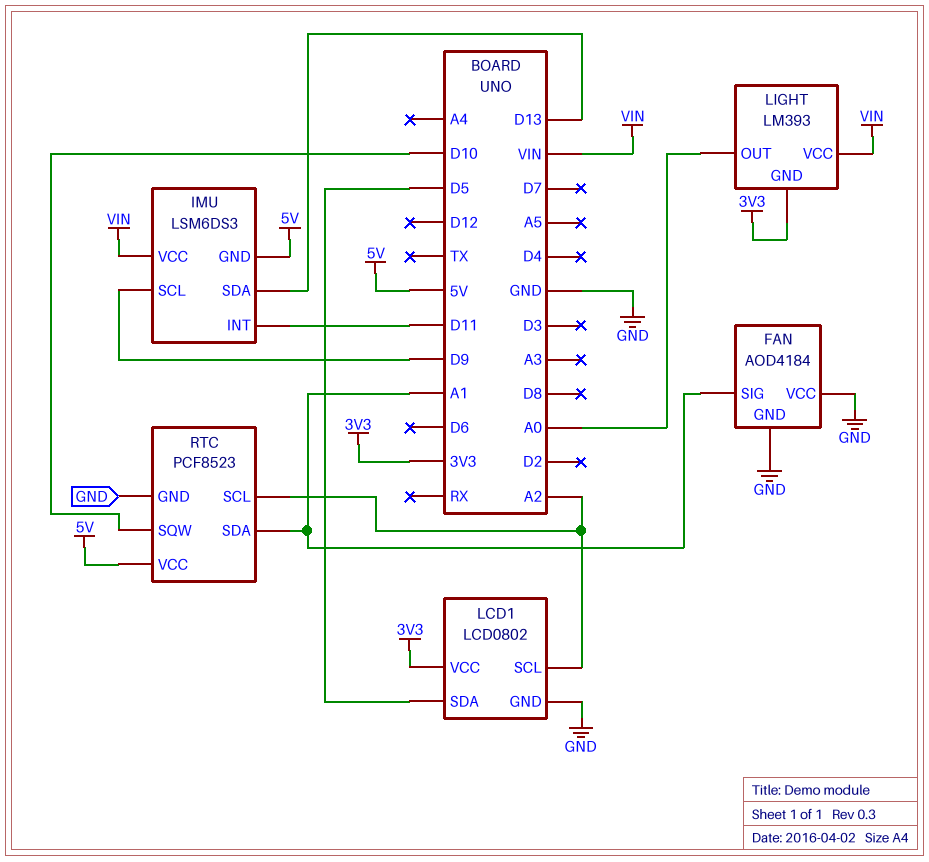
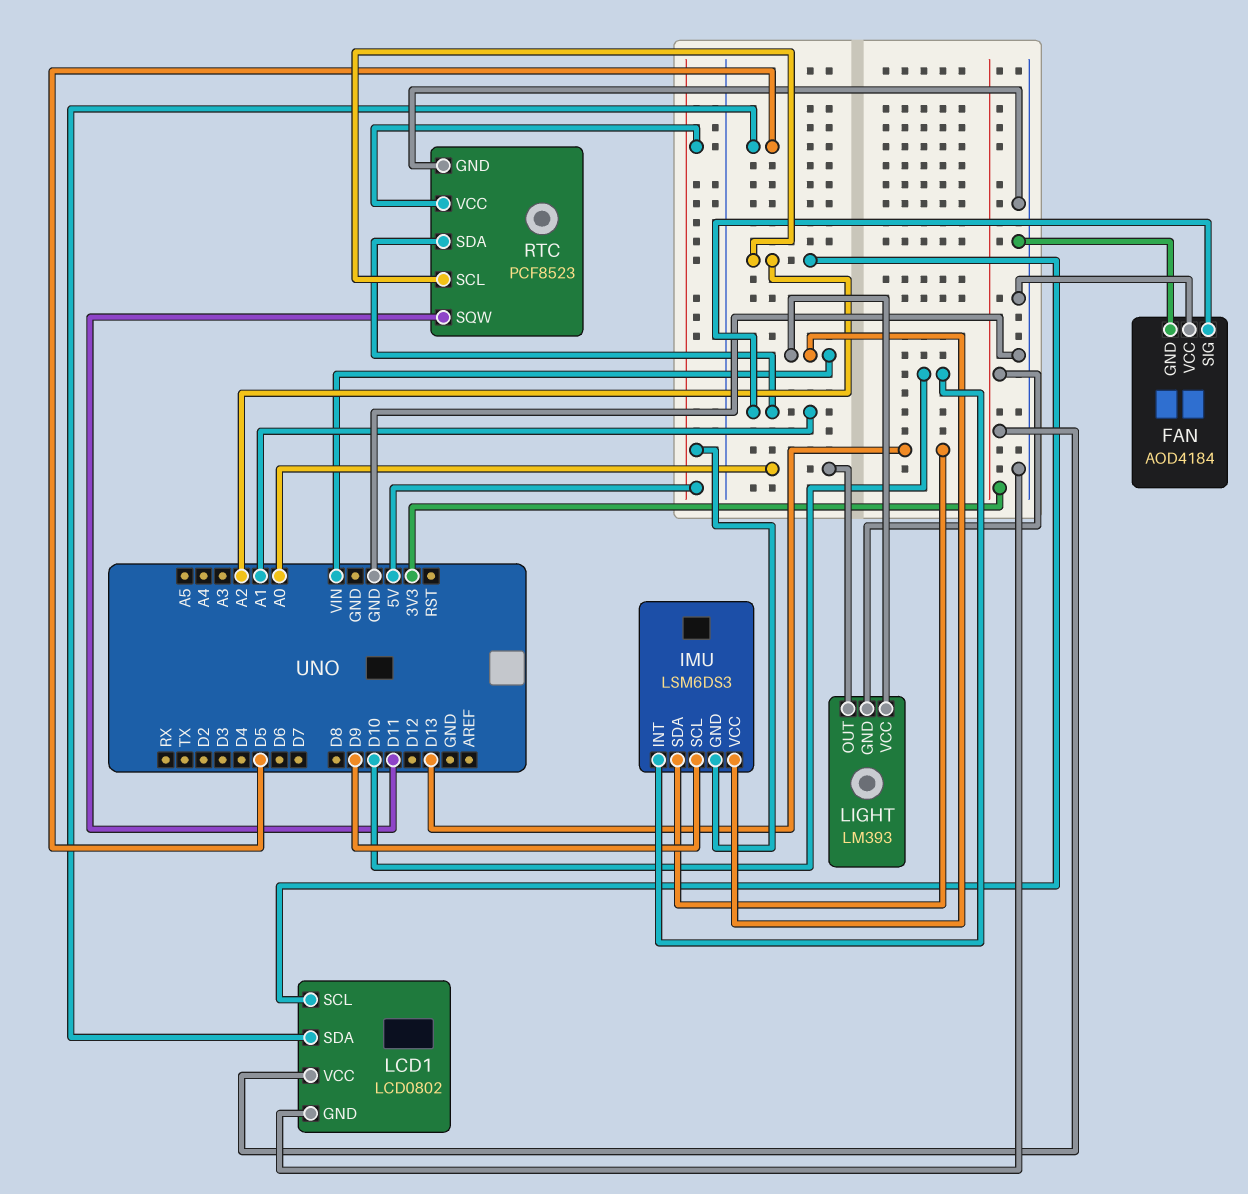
IMU pin INT: D11 -> D10
RTC pin SQW: D10 -> D11

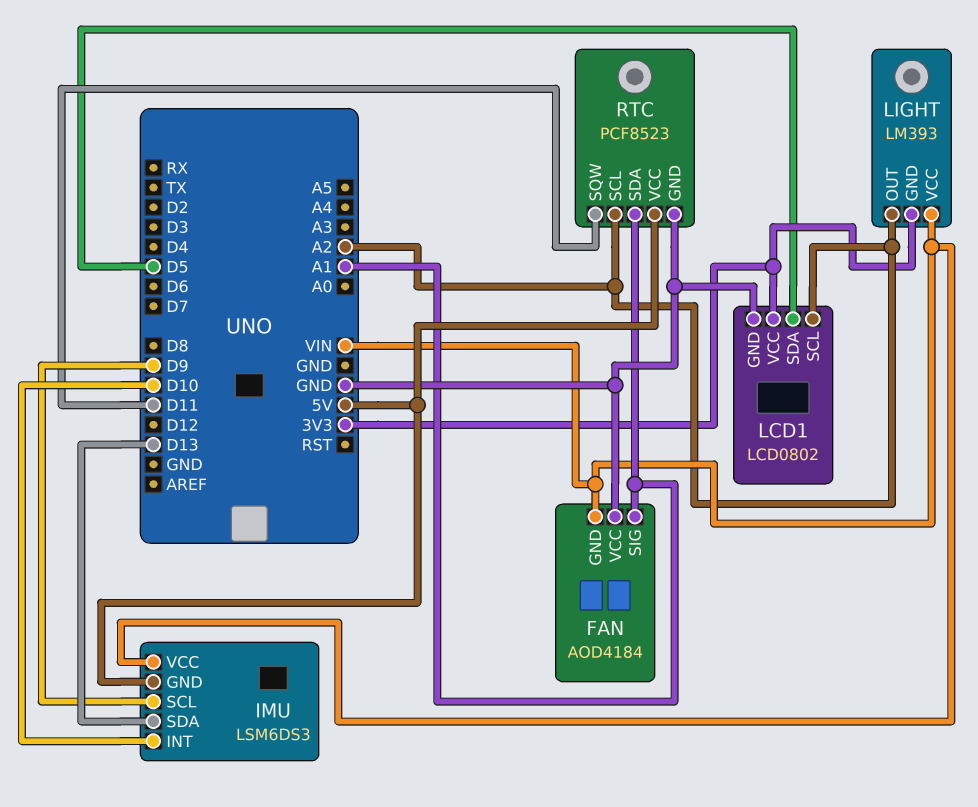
FAN pin GND: GND -> VIN
LIGHT pin OUT: A0 -> A2

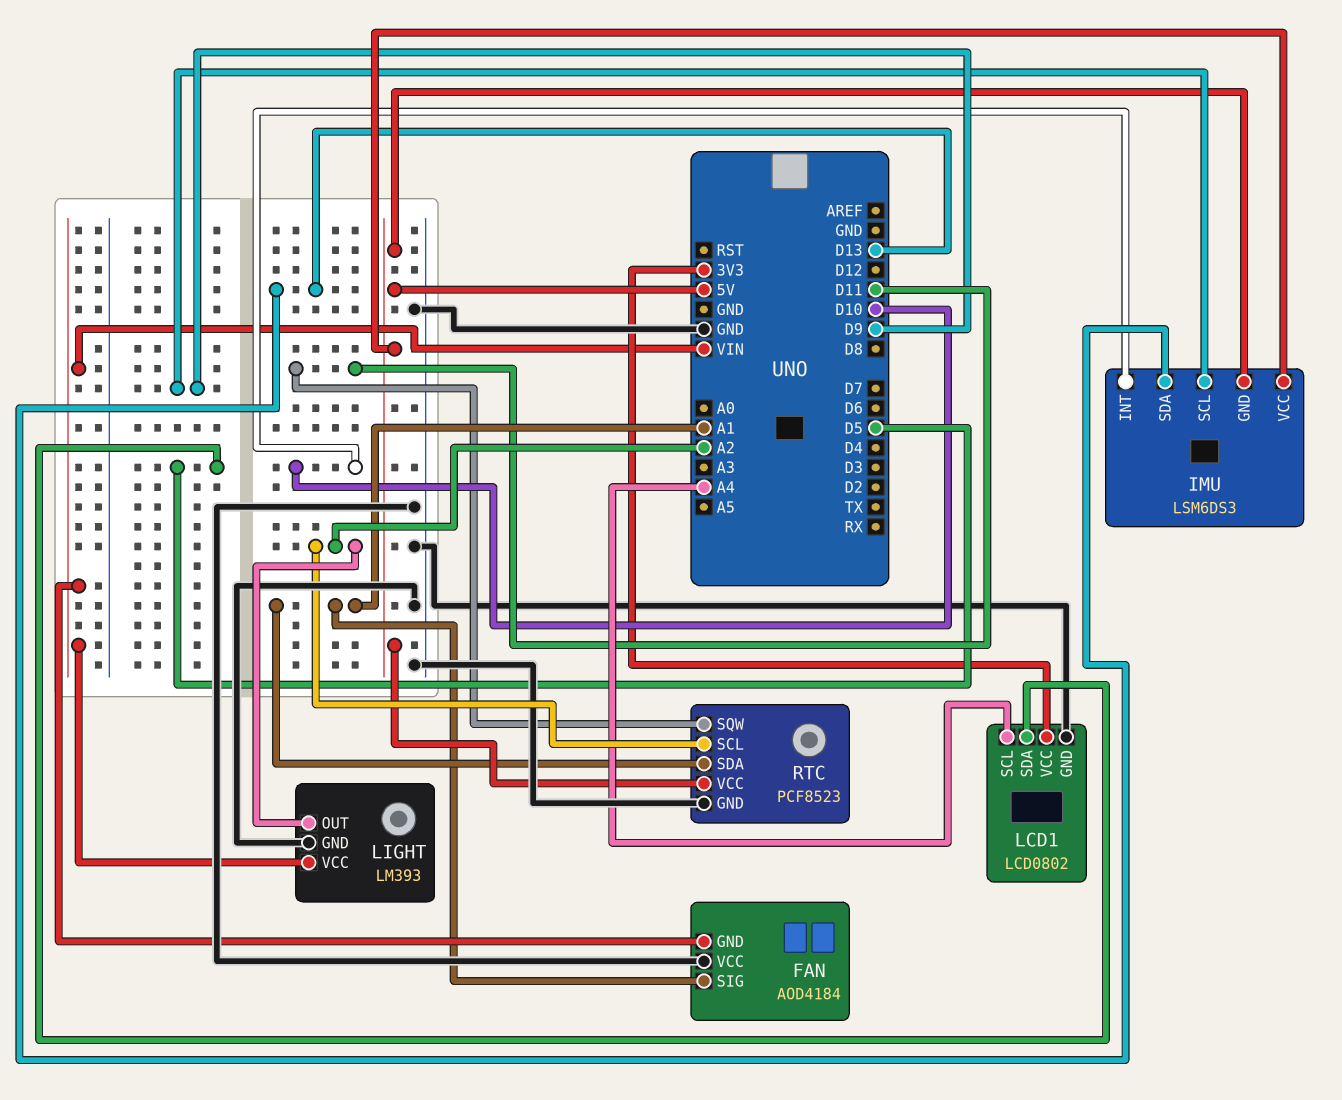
IMU pin VCC: VIN -> 5V
LCD1 pin SCL: A2 -> A4
LIGHT pin GND: 3V3 -> GND

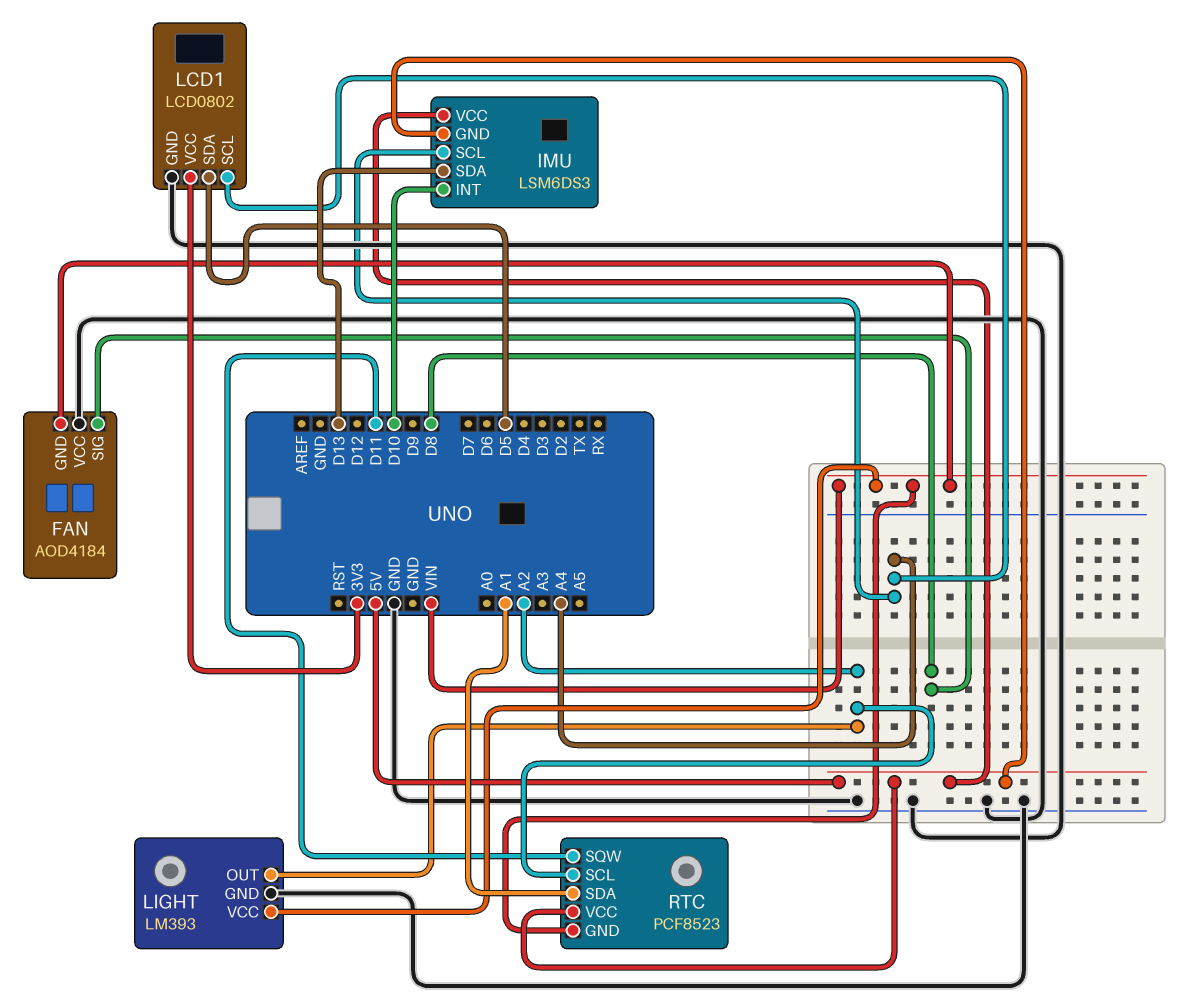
FAN pin SIG: A1 -> D8
IMU pin SCL: D9 -> A4
RTC pin GND: GND -> VIN

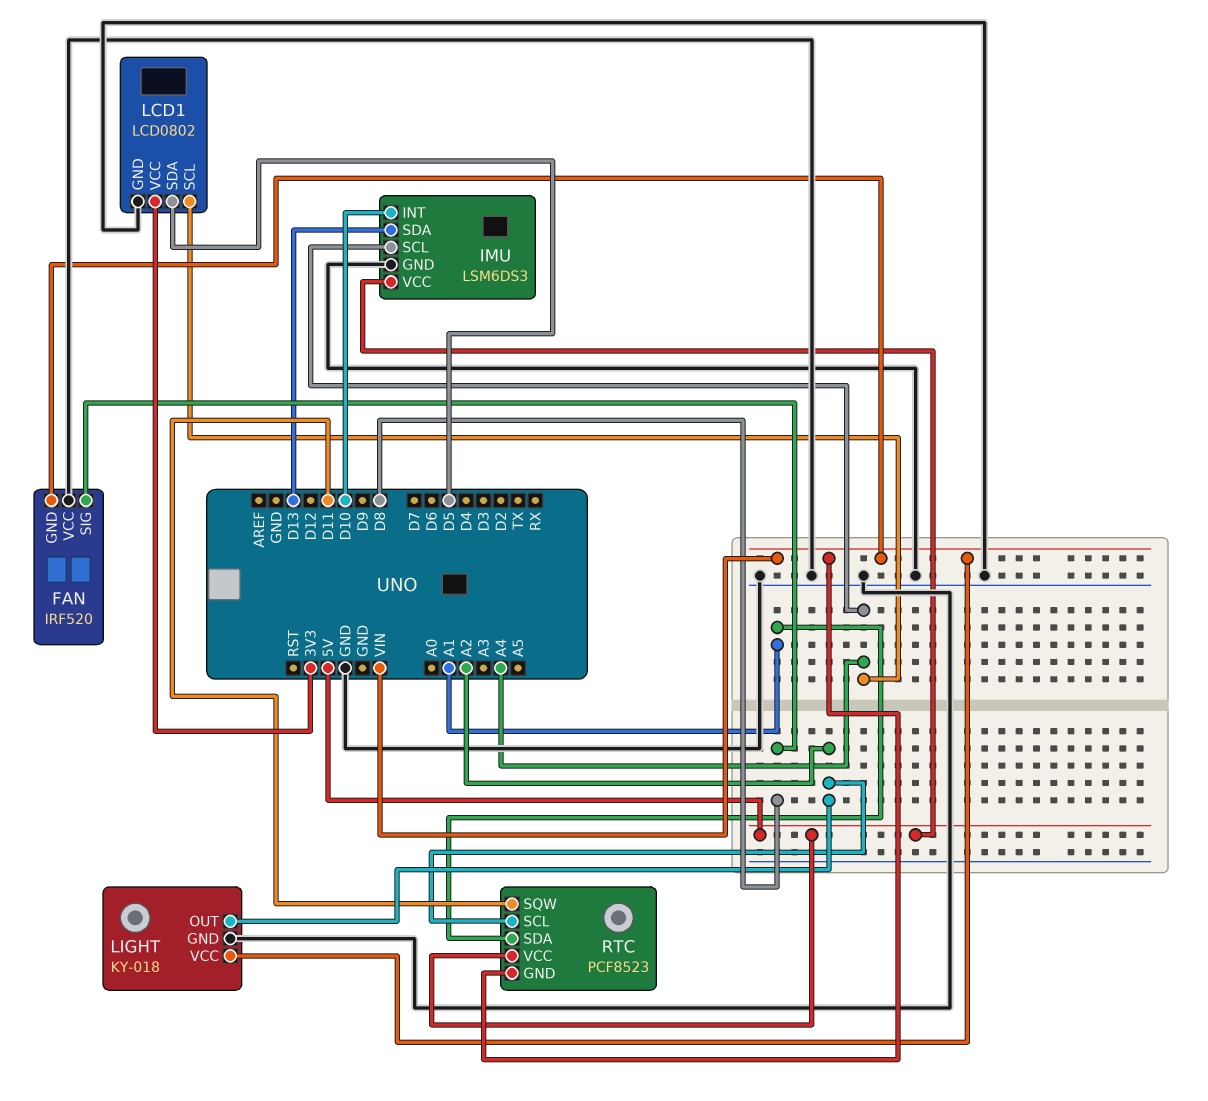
FAN: AOD4184 -> IRF520
IMU pin GND: 5V -> GND
LIGHT: LM393 -> KY-018

